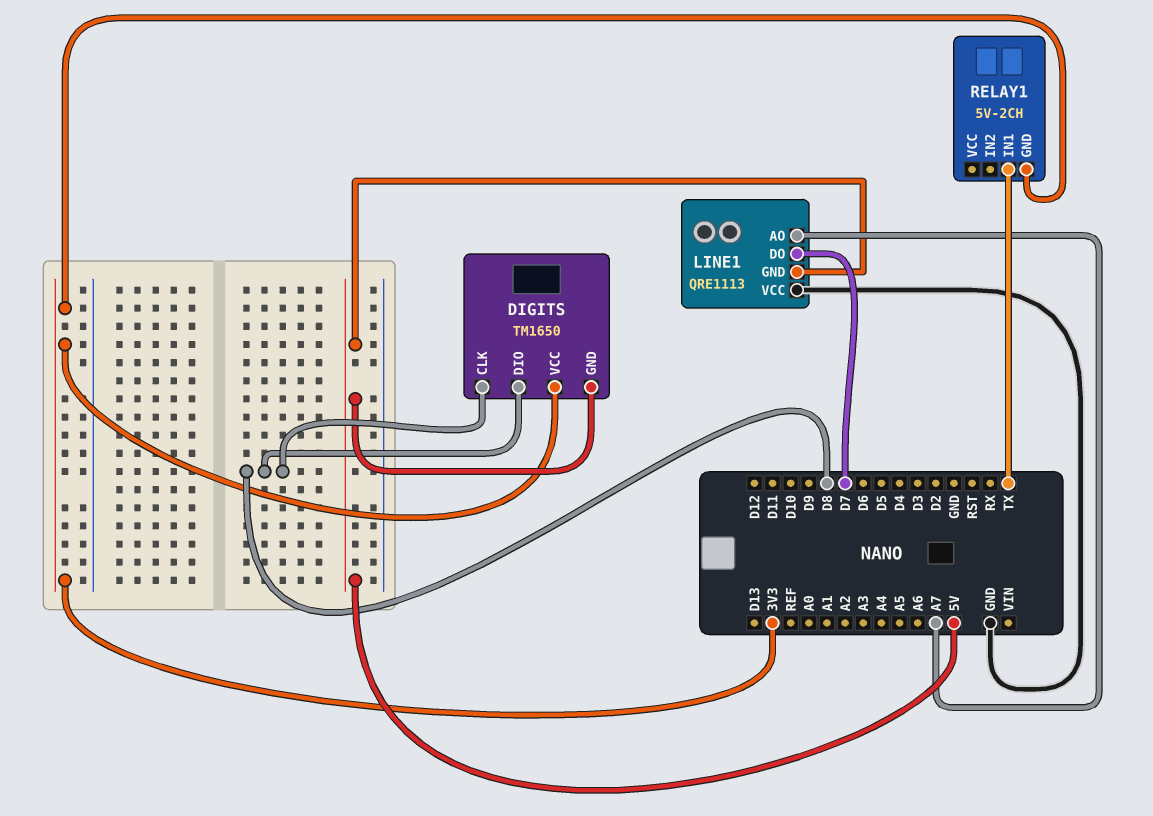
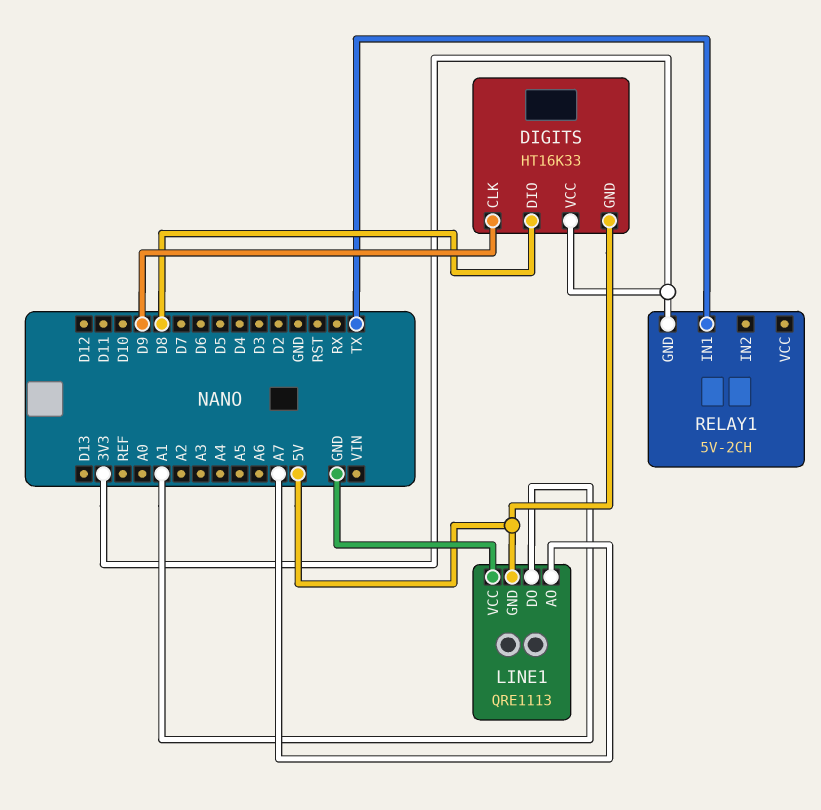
DIGITS: TM1650 -> HT16K33
DIGITS pin CLK: D8 -> D9
LINE1 pin DO: D7 -> A1

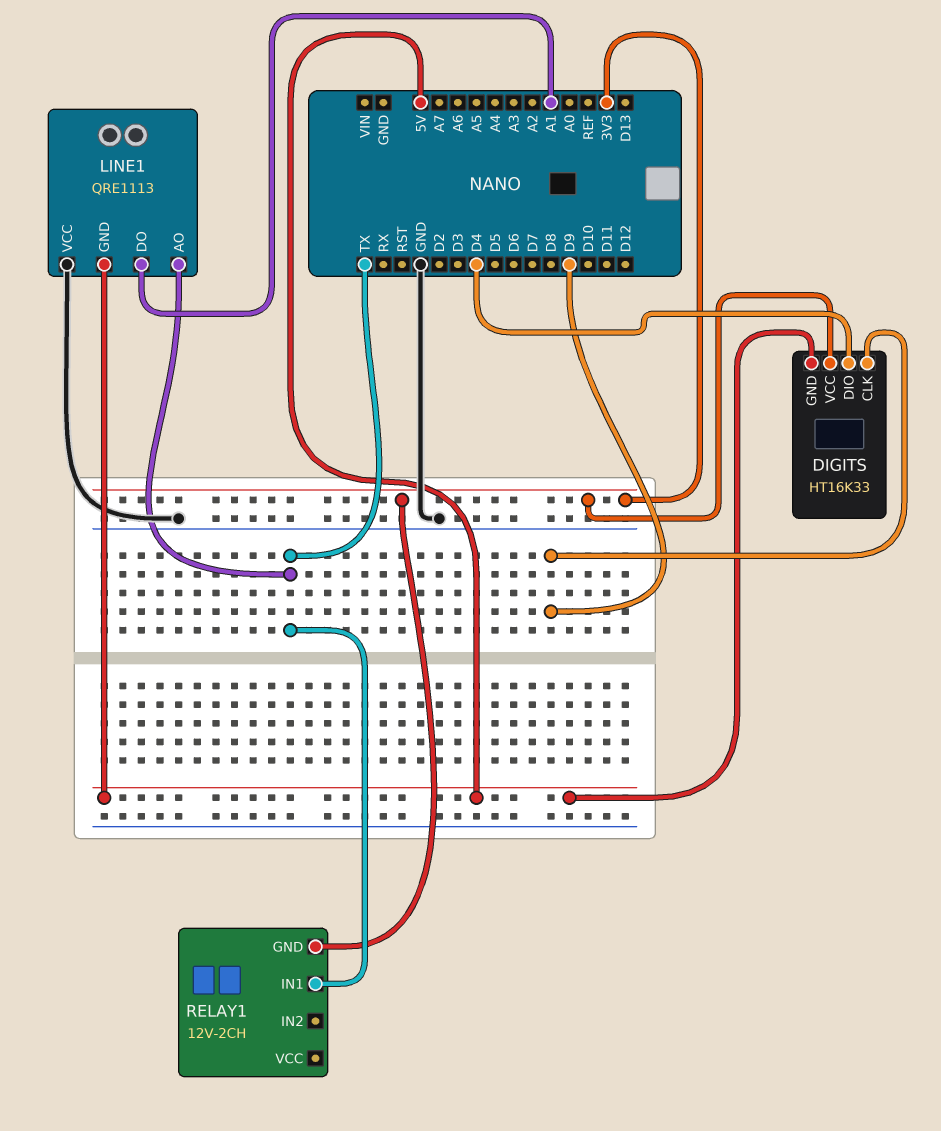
DIGITS pin DIO: D8 -> D4
LINE1 pin AO: A7 -> TX
RELAY1: 5V-2CH -> 12V-2CH

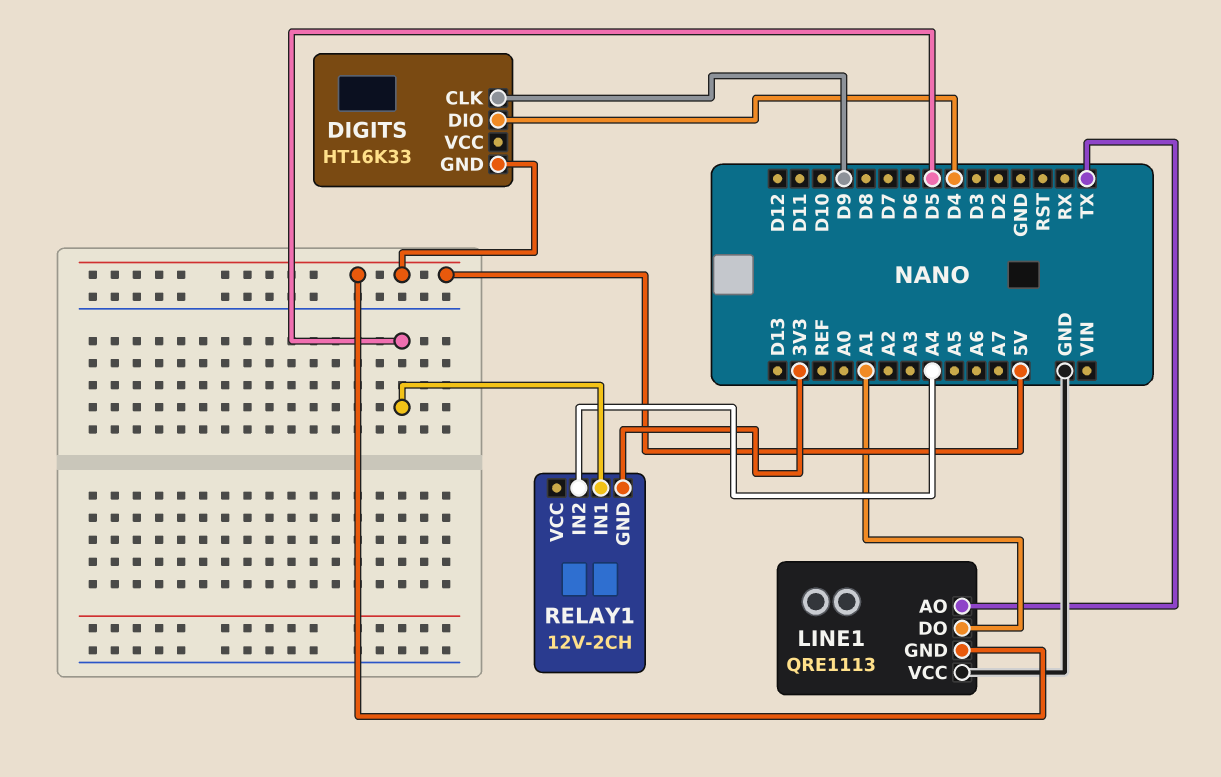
DIGITS pin VCC: 3V3 -> none
RELAY1 pin IN1: TX -> D5
RELAY1 pin IN2: none -> A4

